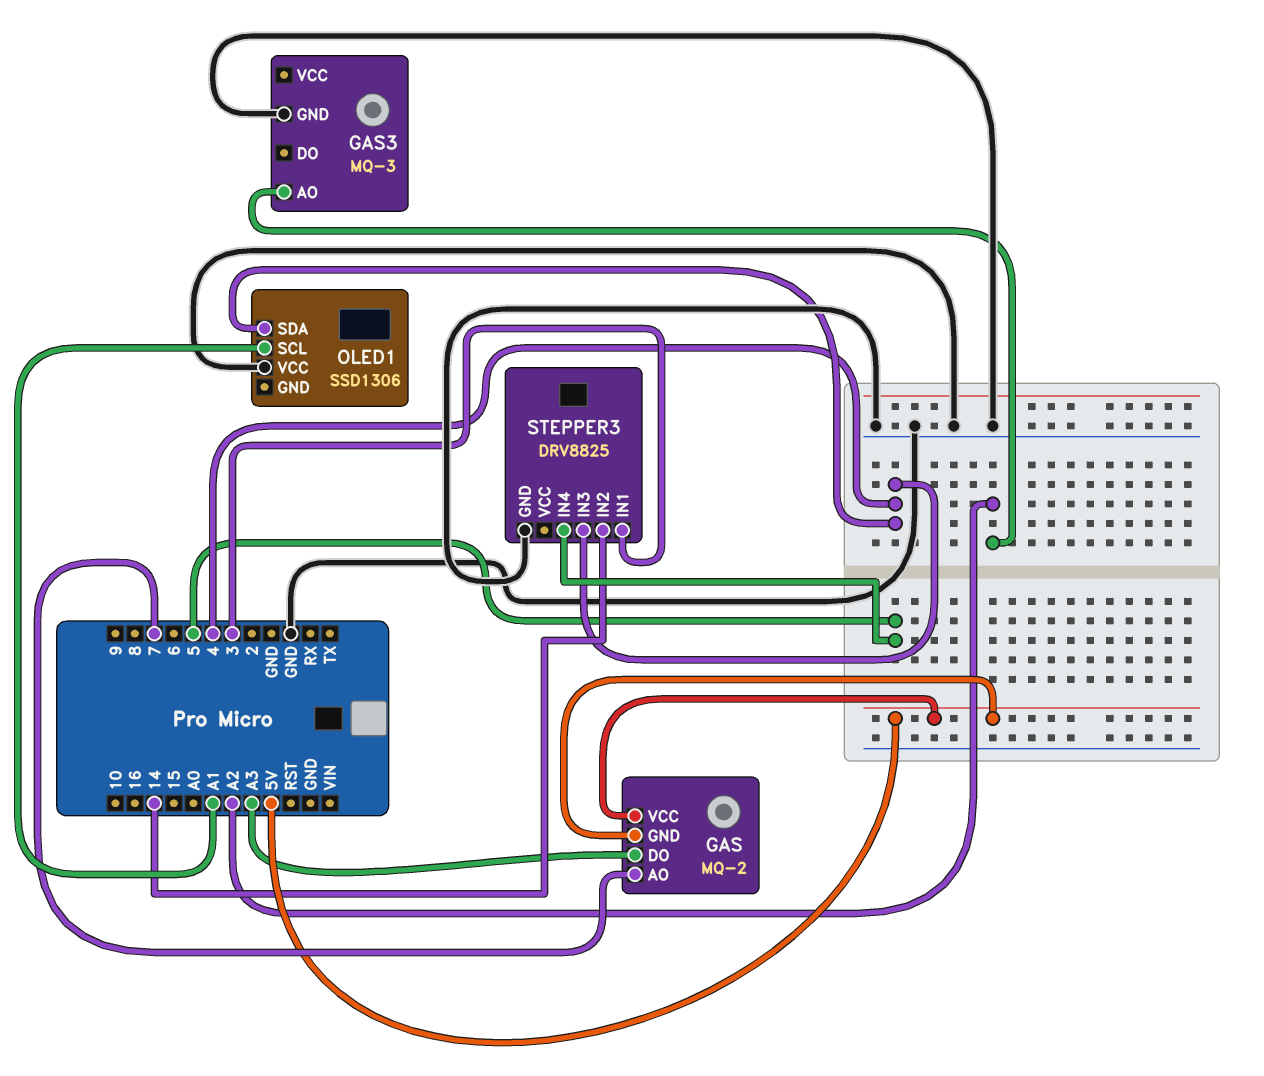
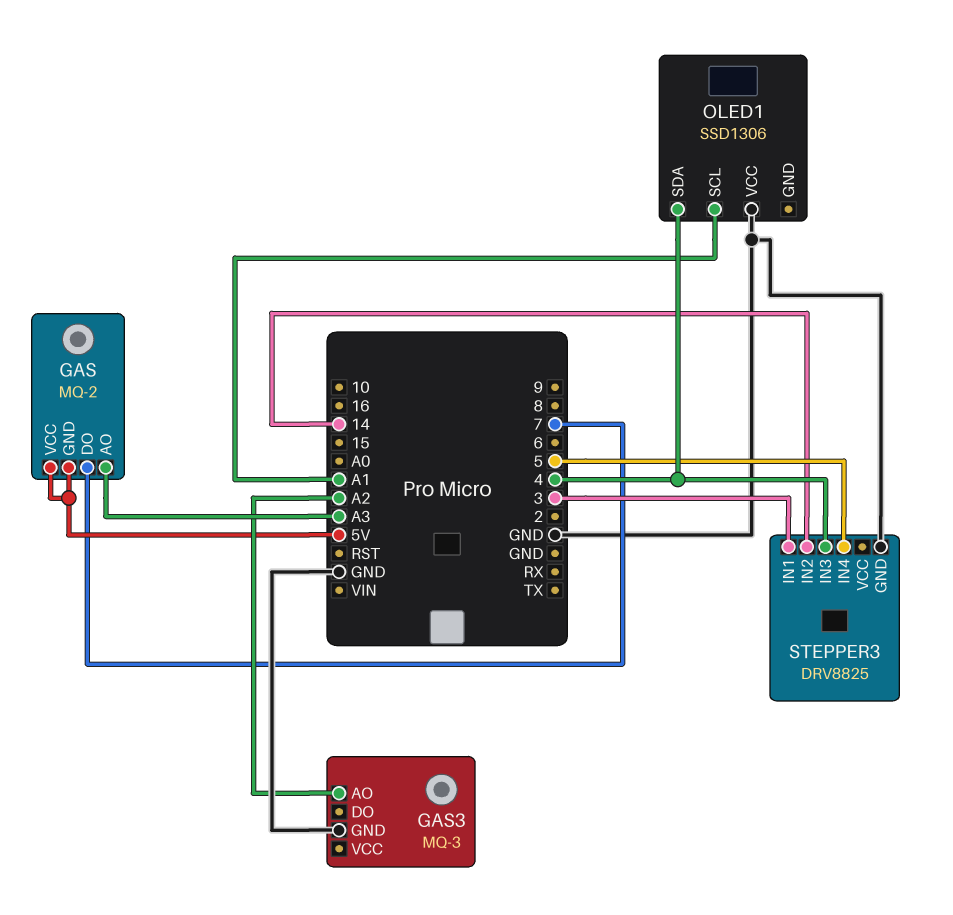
GAS pin AO: 7 -> A3
GAS pin DO: A3 -> 7

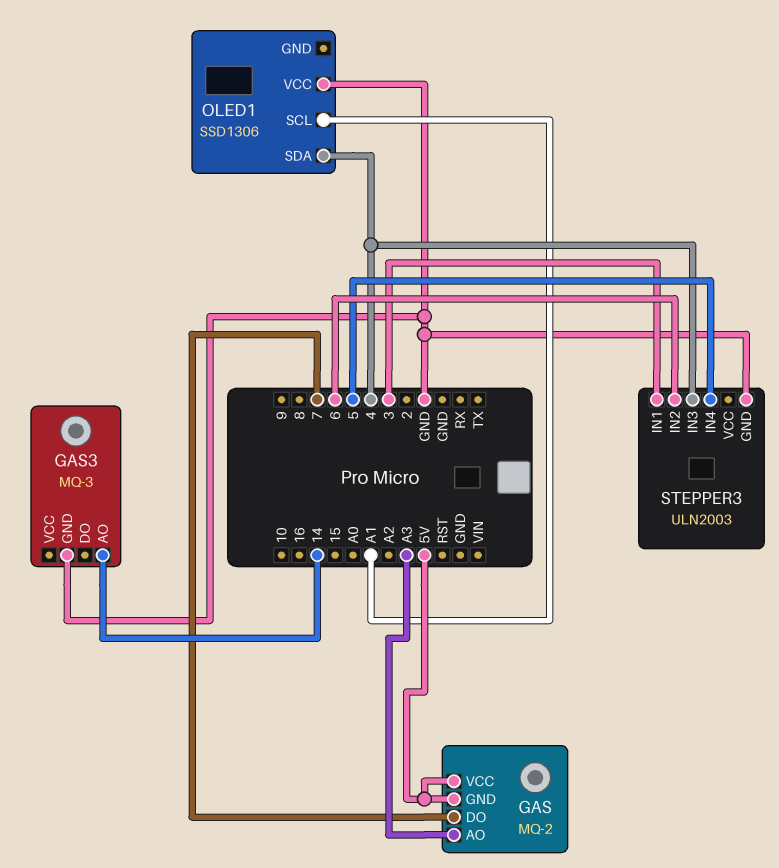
GAS3 pin AO: A2 -> 14
STEPPER3: DRV8825 -> ULN2003
STEPPER3 pin IN2: 14 -> 6

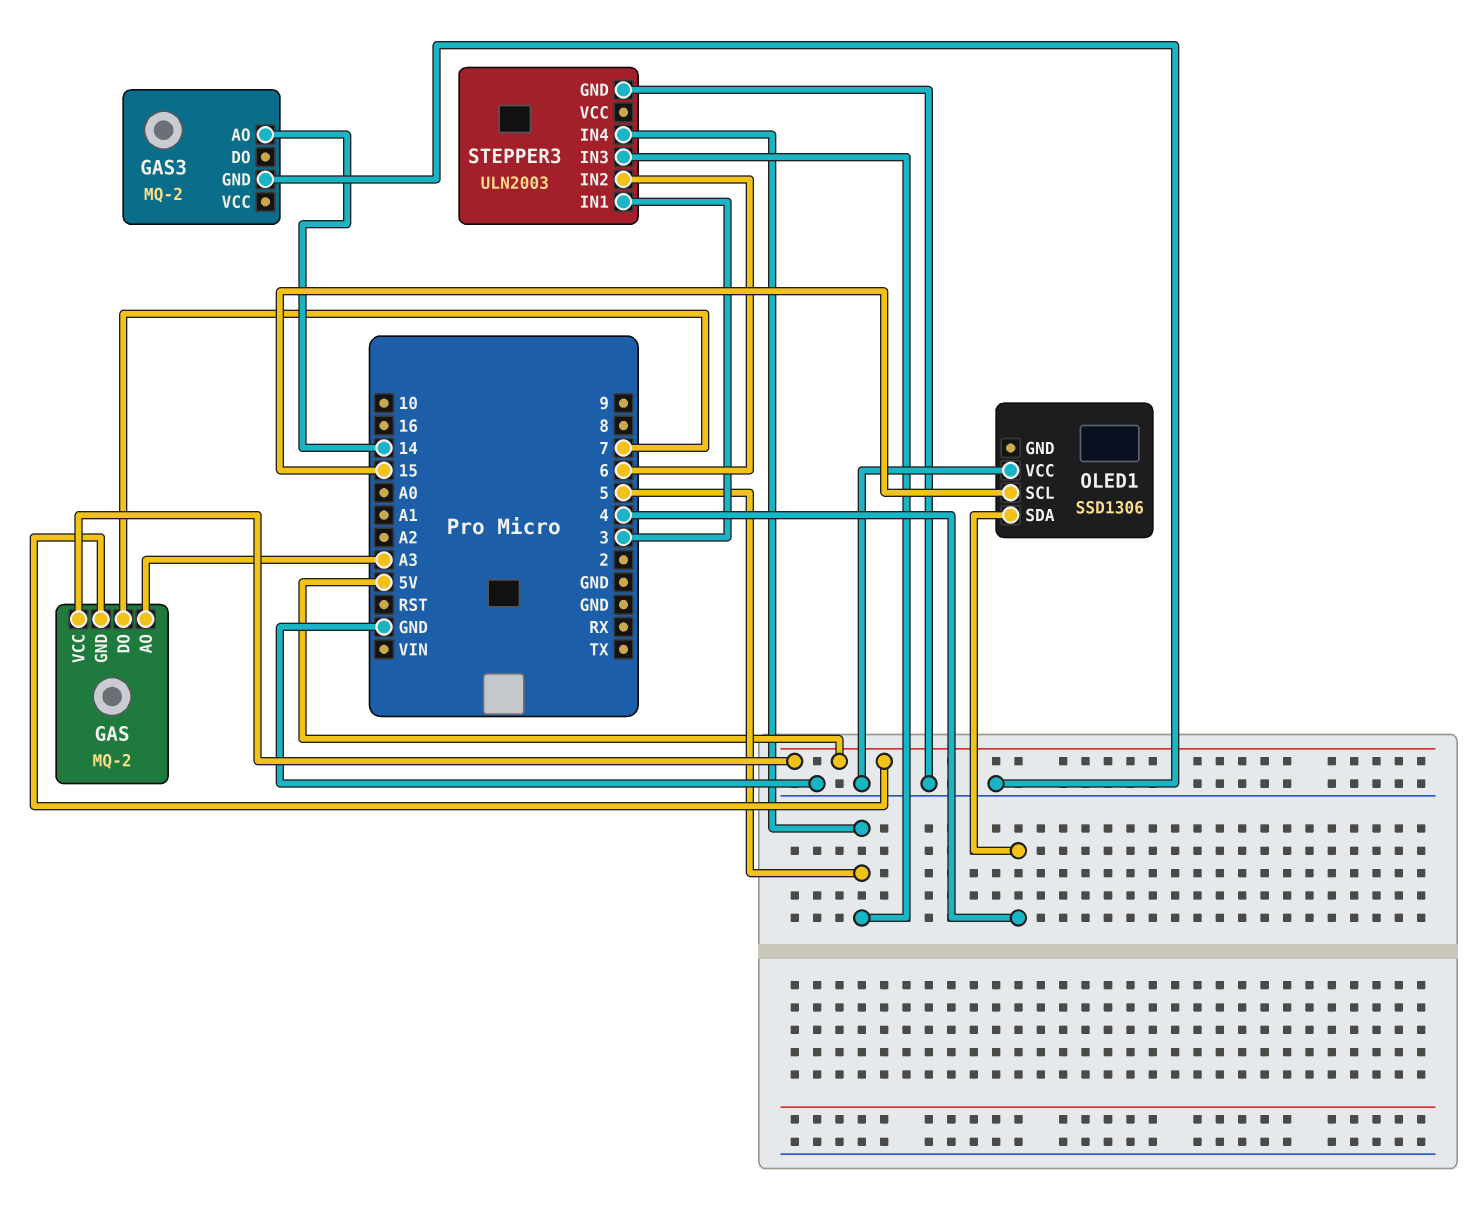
GAS3: MQ-3 -> MQ-2
OLED1 pin SCL: A1 -> 15
STEPPER3 pin IN3: 4 -> 5

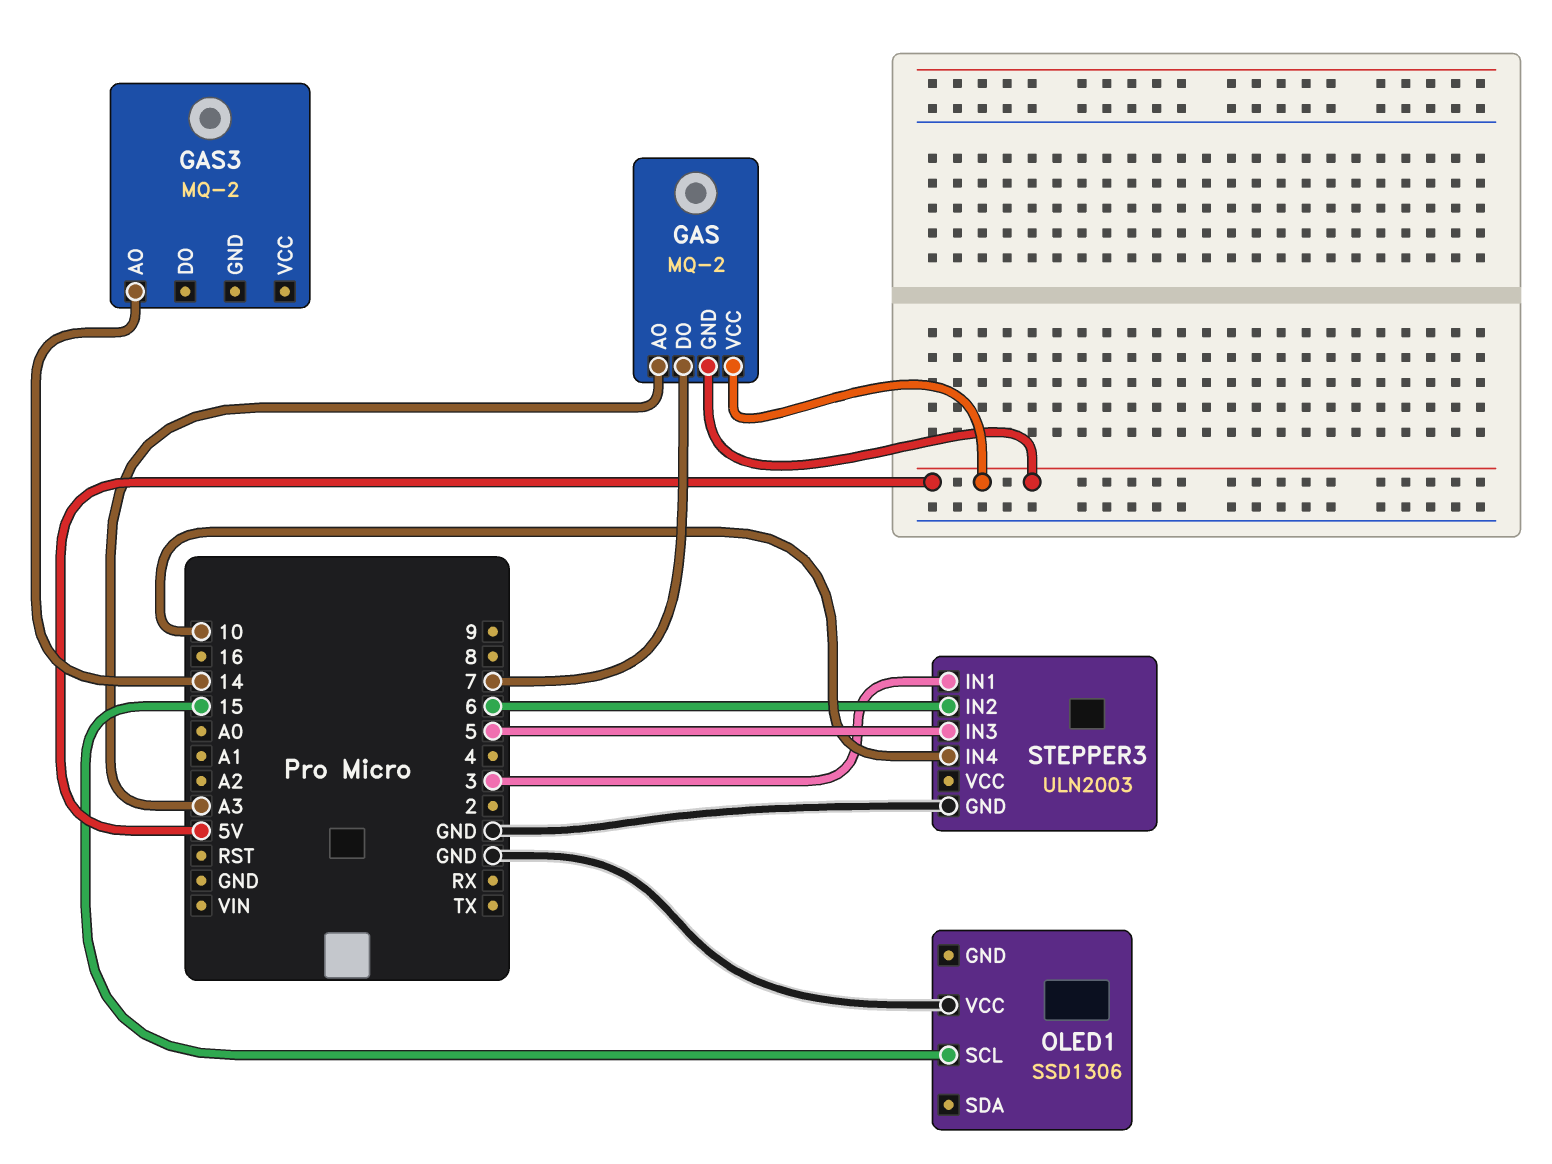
GAS3 pin GND: GND -> none
OLED1 pin SDA: 4 -> none
STEPPER3 pin IN4: 5 -> 10

